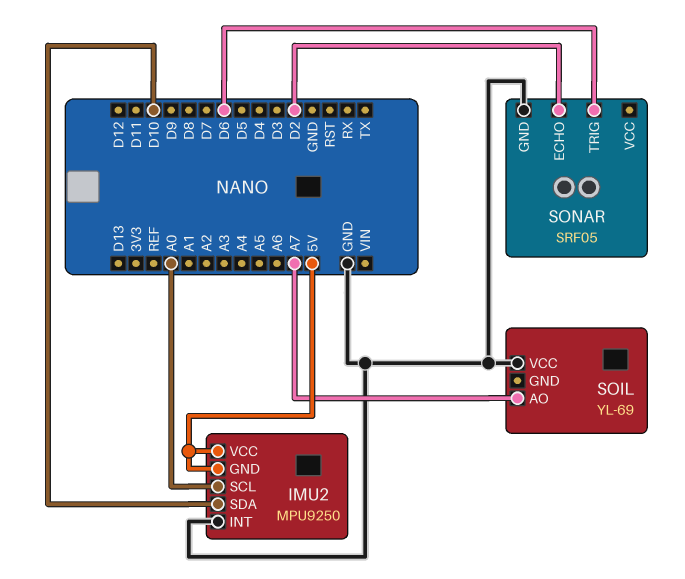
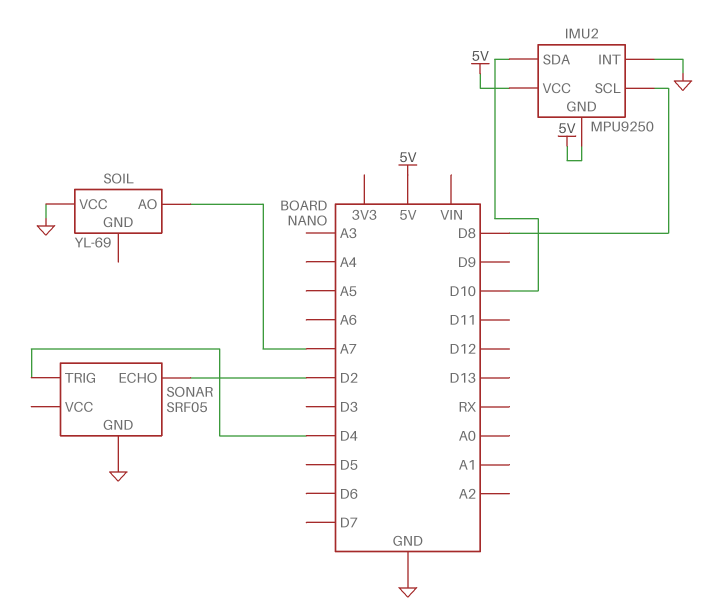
IMU2 pin SCL: A0 -> D8
SONAR pin TRIG: D6 -> D4

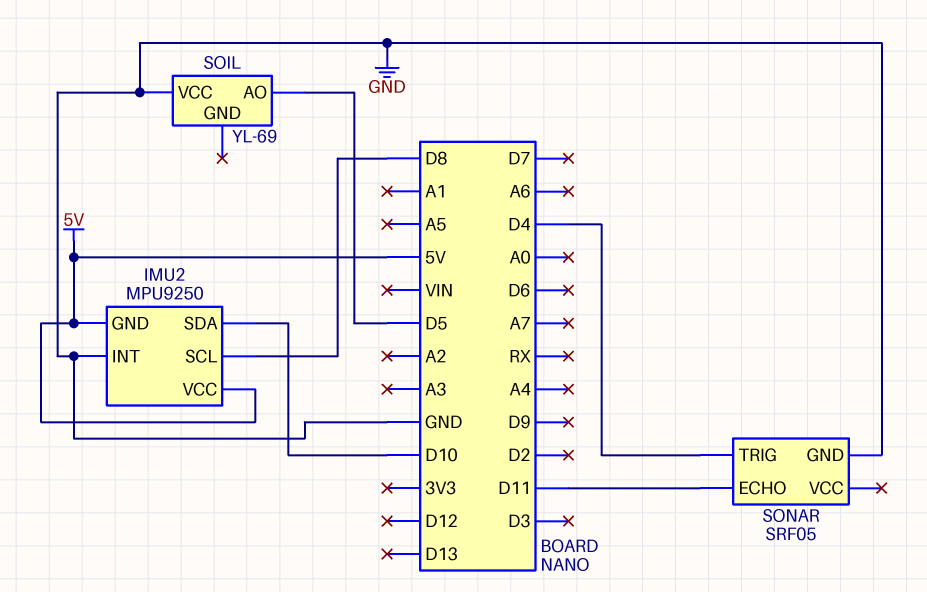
SOIL pin AO: A7 -> D5
SONAR pin ECHO: D2 -> D11

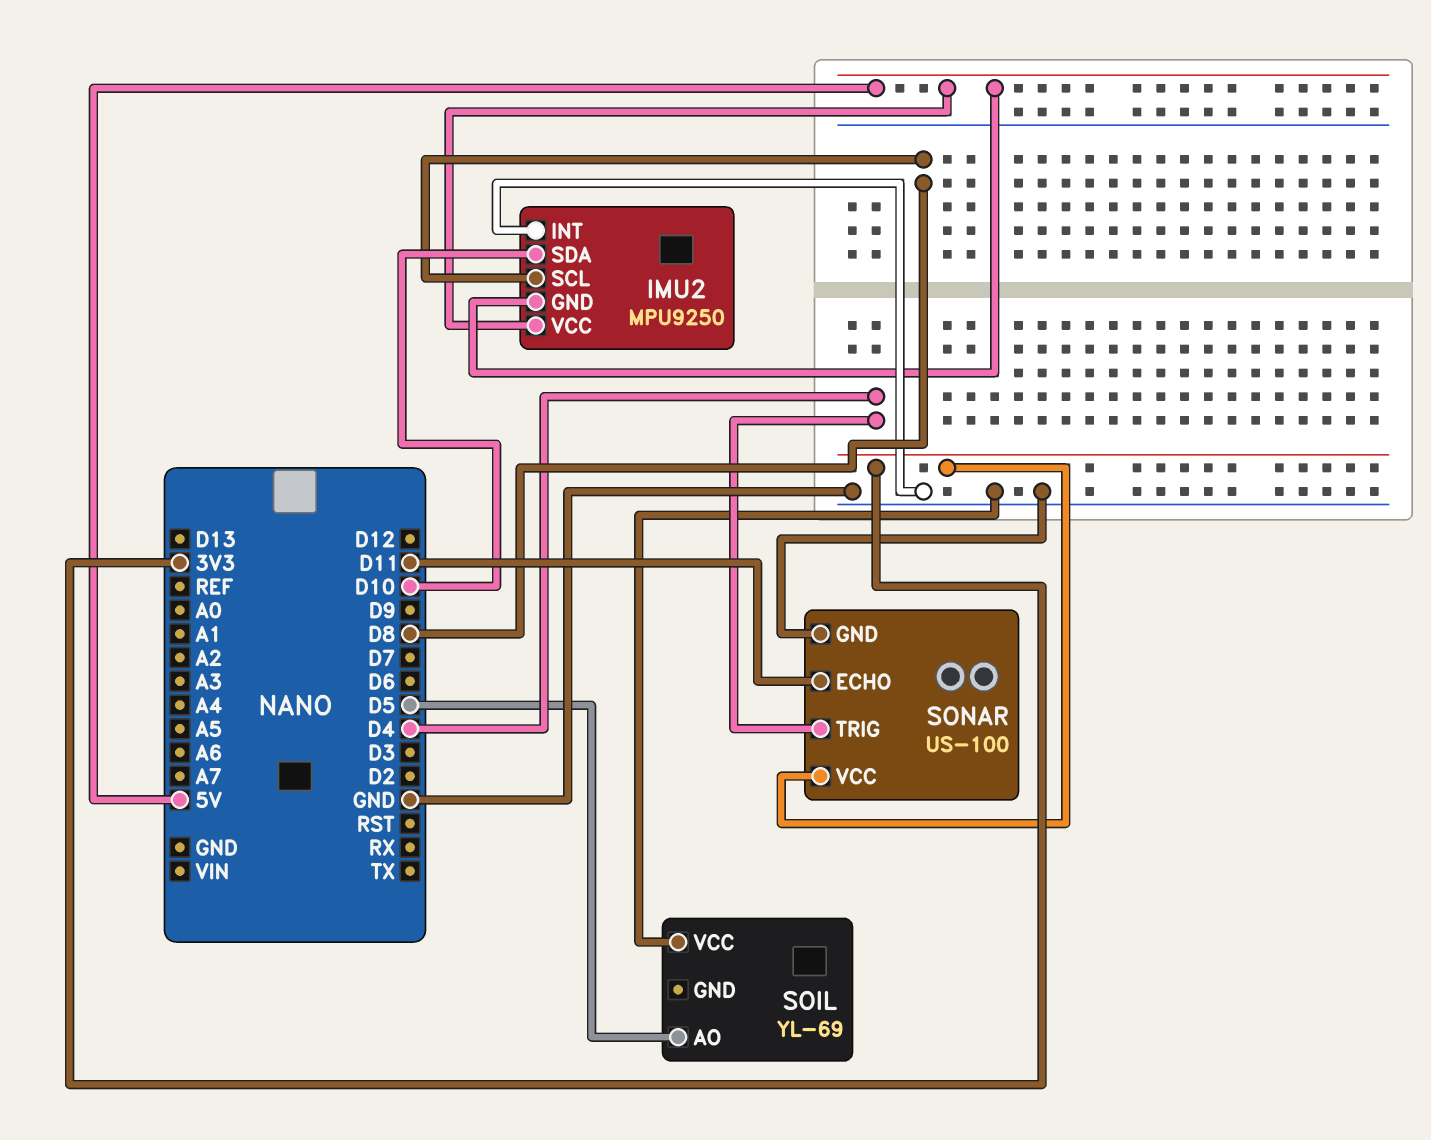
SONAR: SRF05 -> US-100
SONAR pin VCC: none -> 3V3

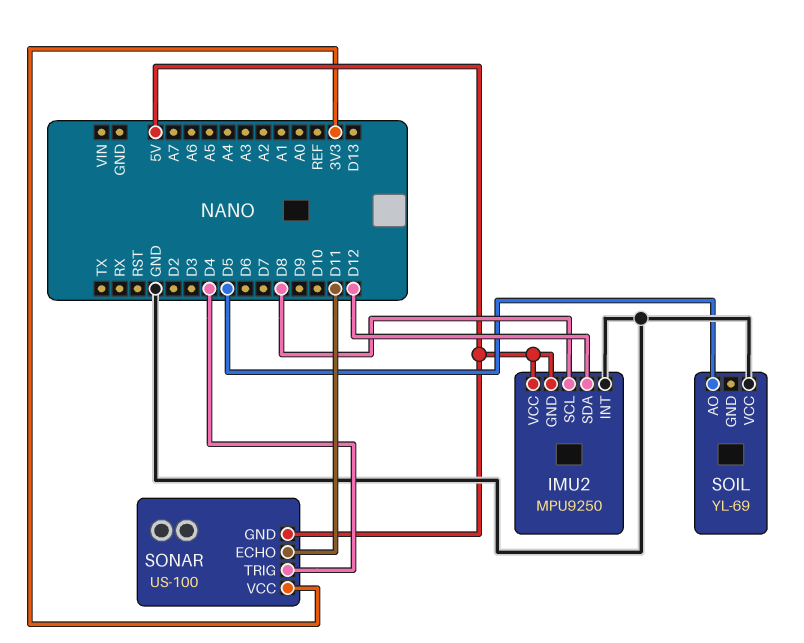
IMU2 pin SDA: D10 -> D12
SONAR pin GND: GND -> 5V

